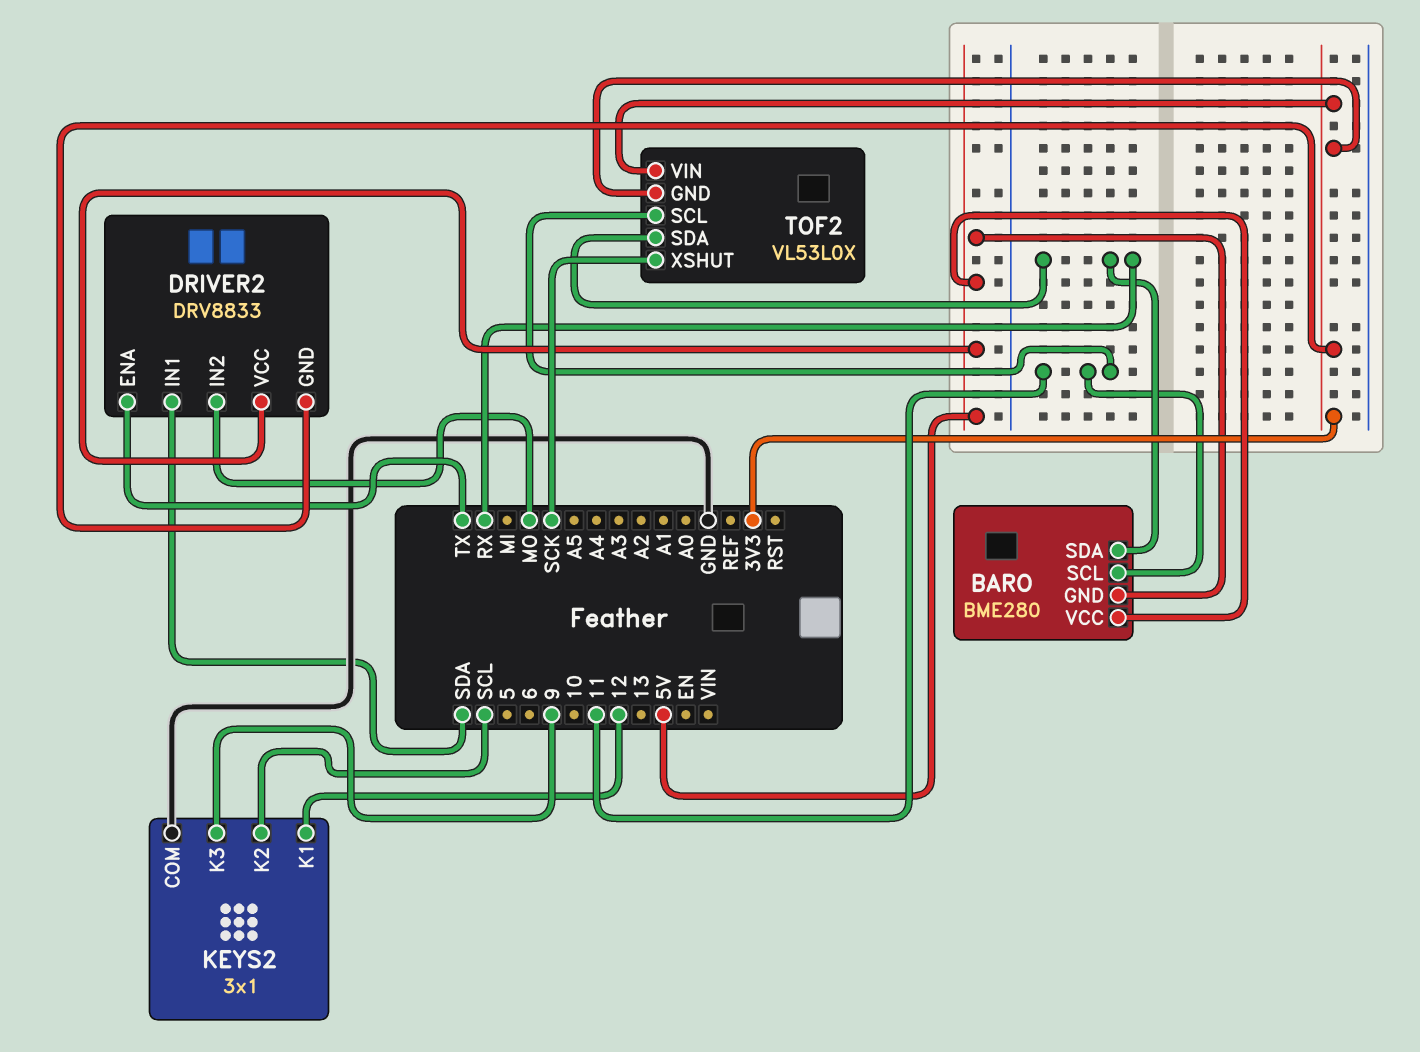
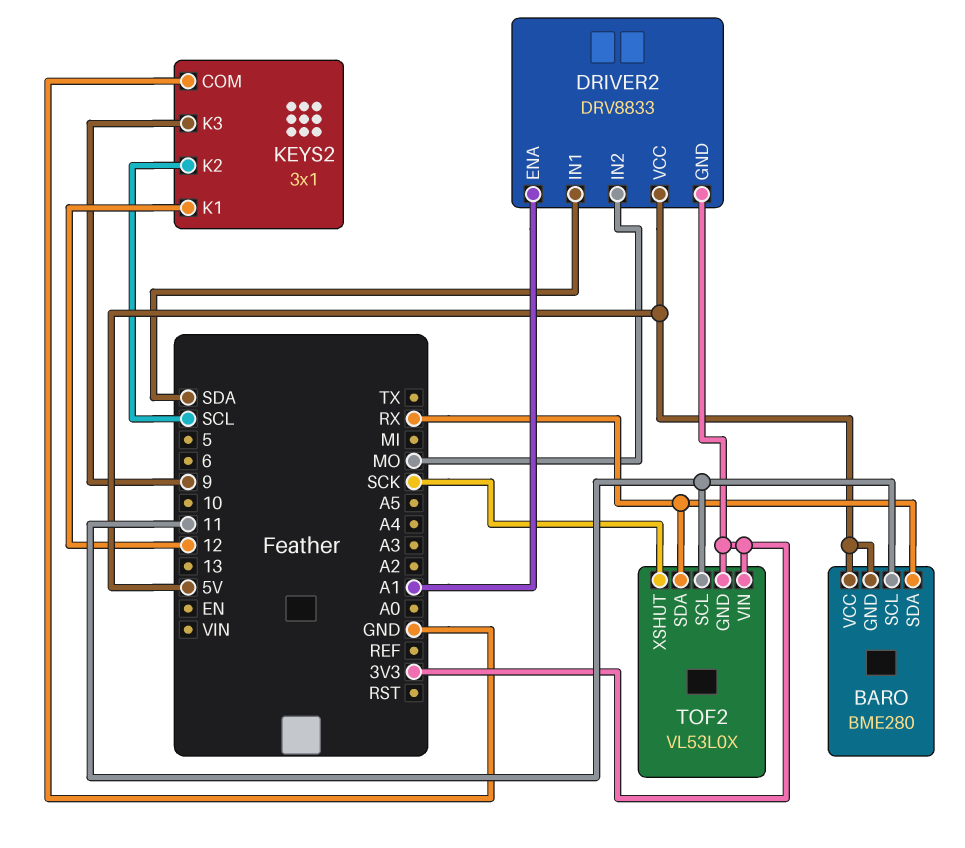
DRIVER2 pin ENA: TX -> A1

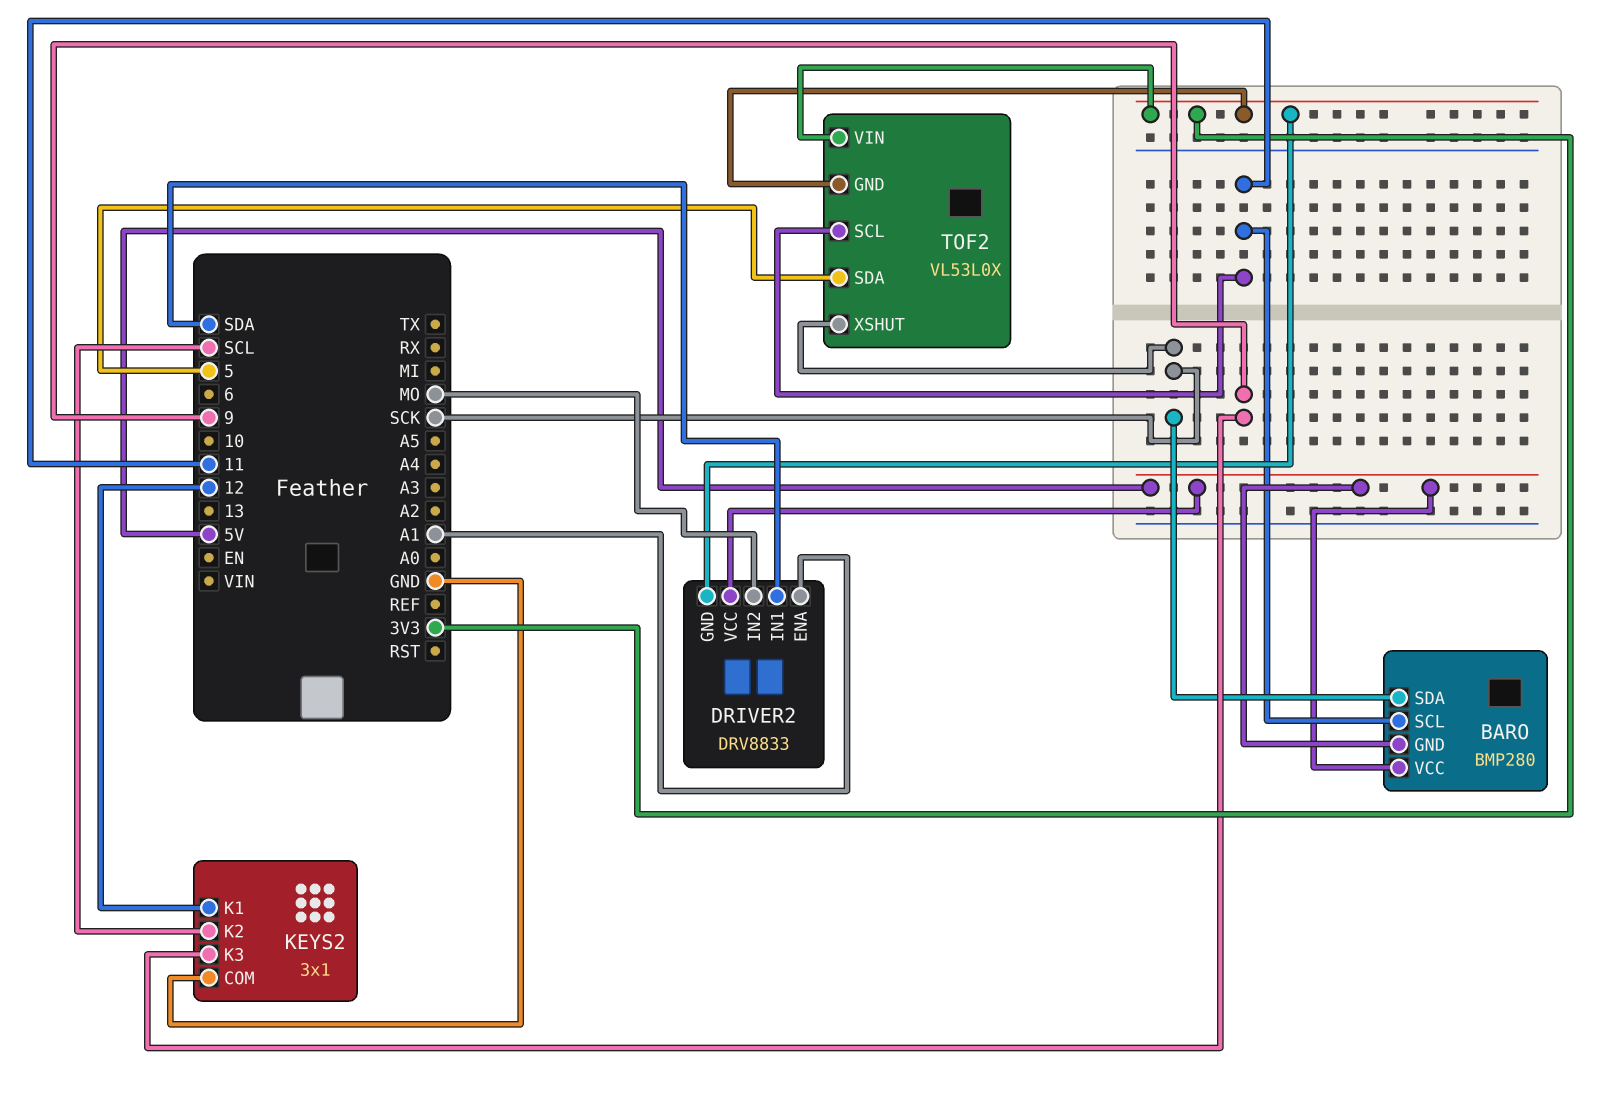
BARO: BME280 -> BMP280
BARO pin SDA: RX -> SCK
TOF2 pin SDA: RX -> 5

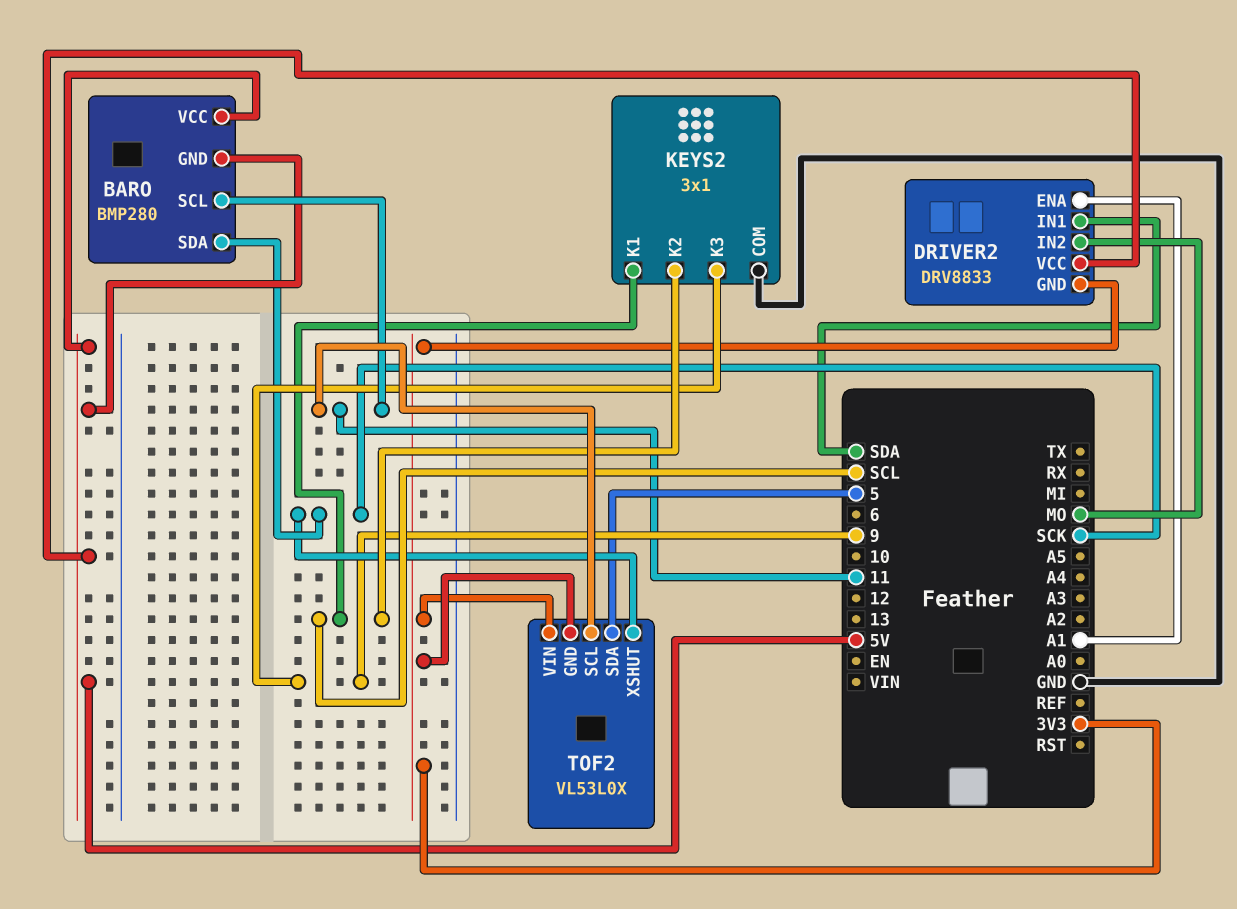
KEYS2 pin K1: 12 -> SCL

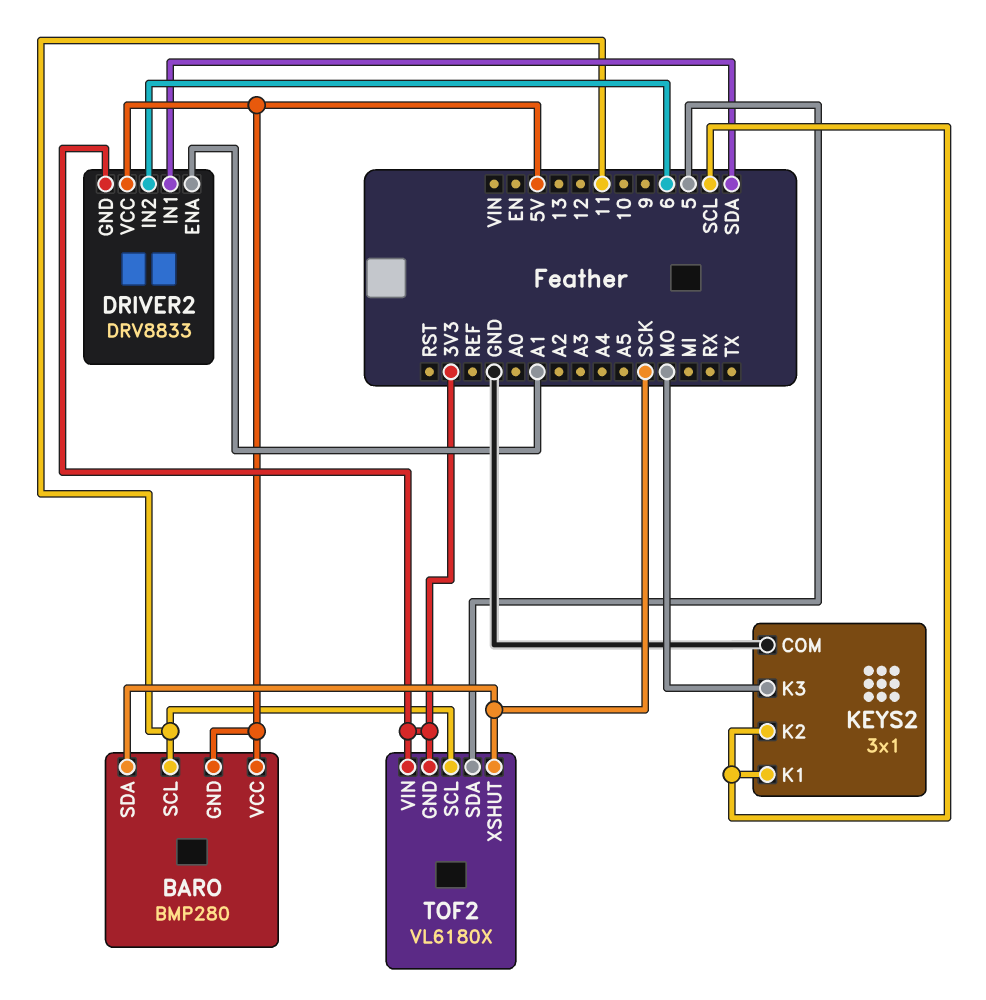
DRIVER2 pin IN2: MO -> 6
KEYS2 pin K3: 9 -> MO
TOF2: VL53L0X -> VL6180X

